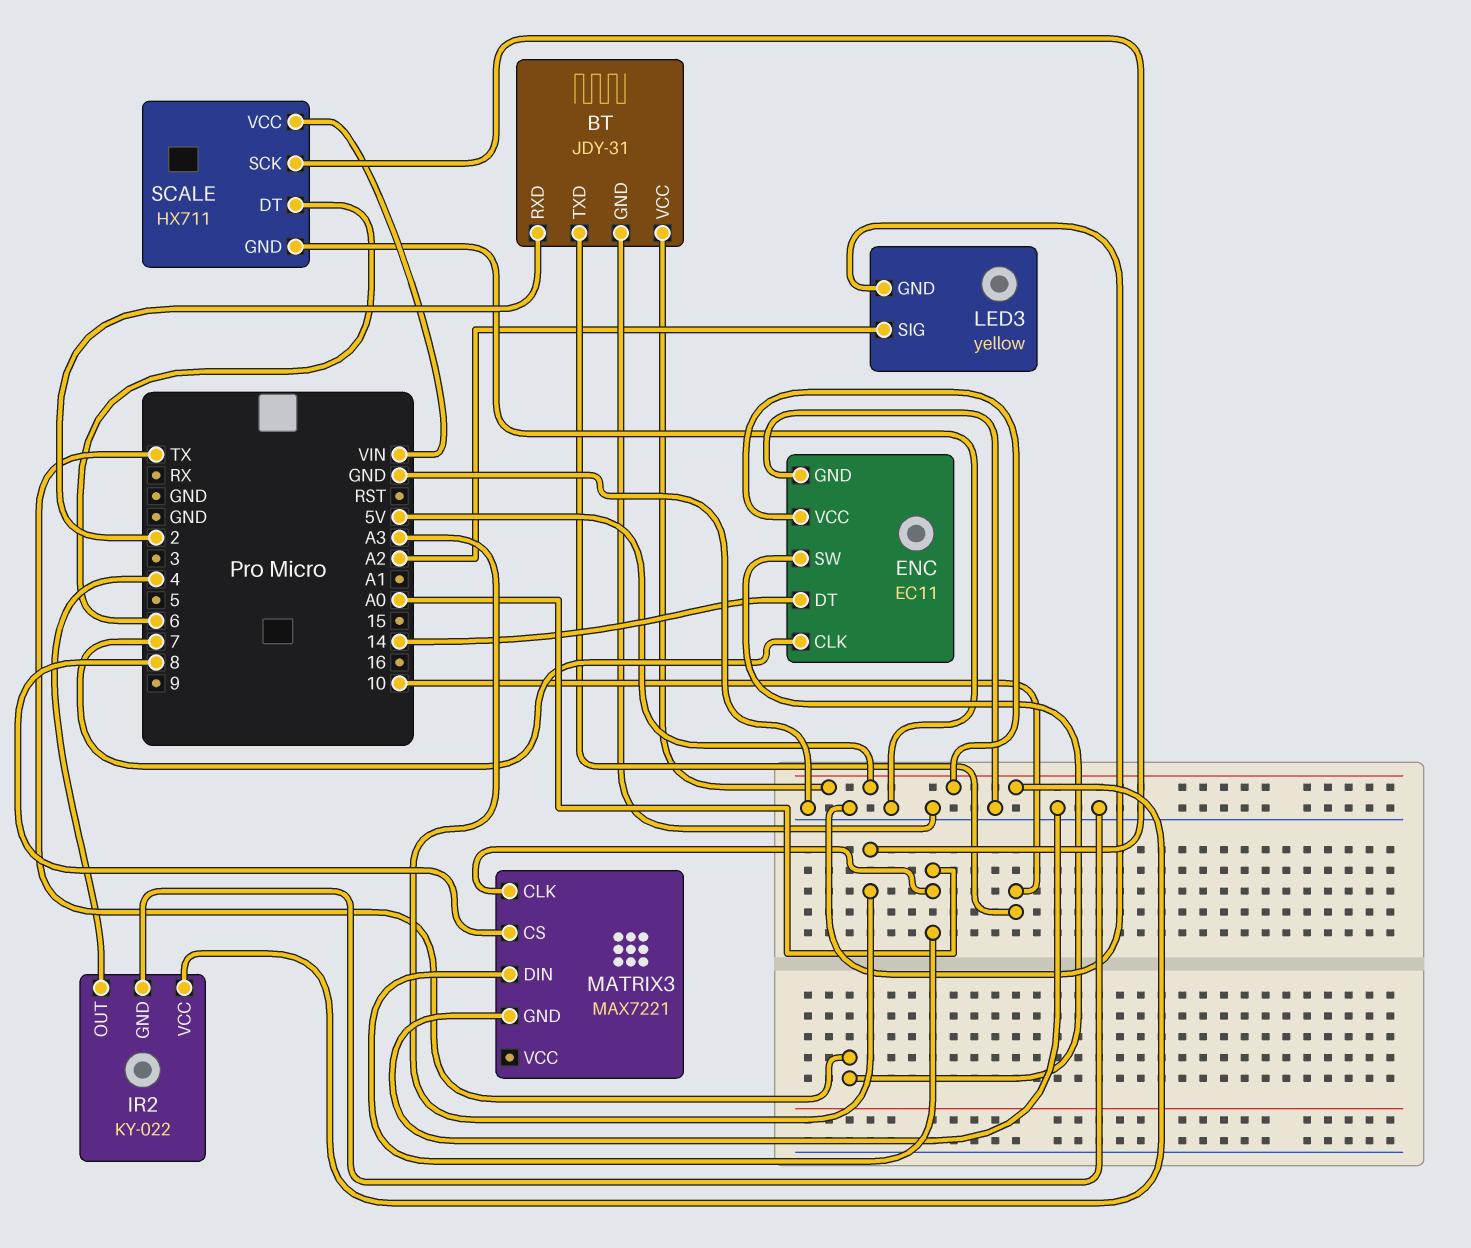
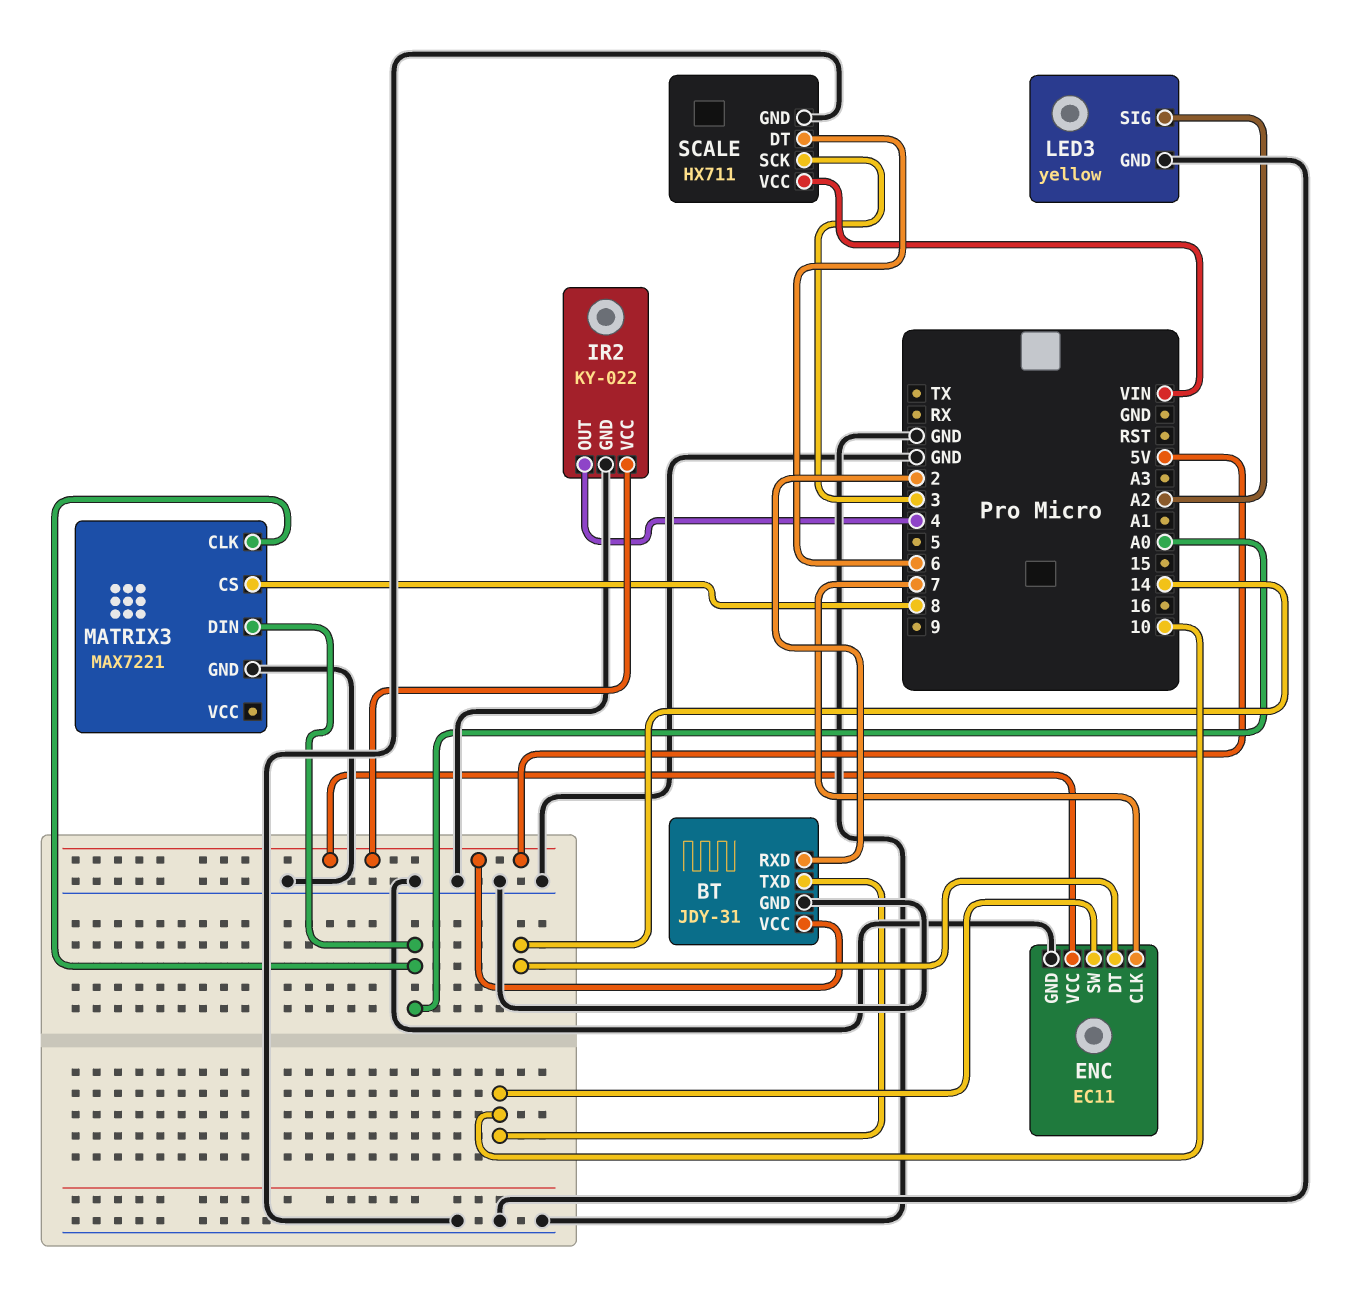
ENC pin SW: TX -> 10
SCALE pin SCK: A3 -> 3

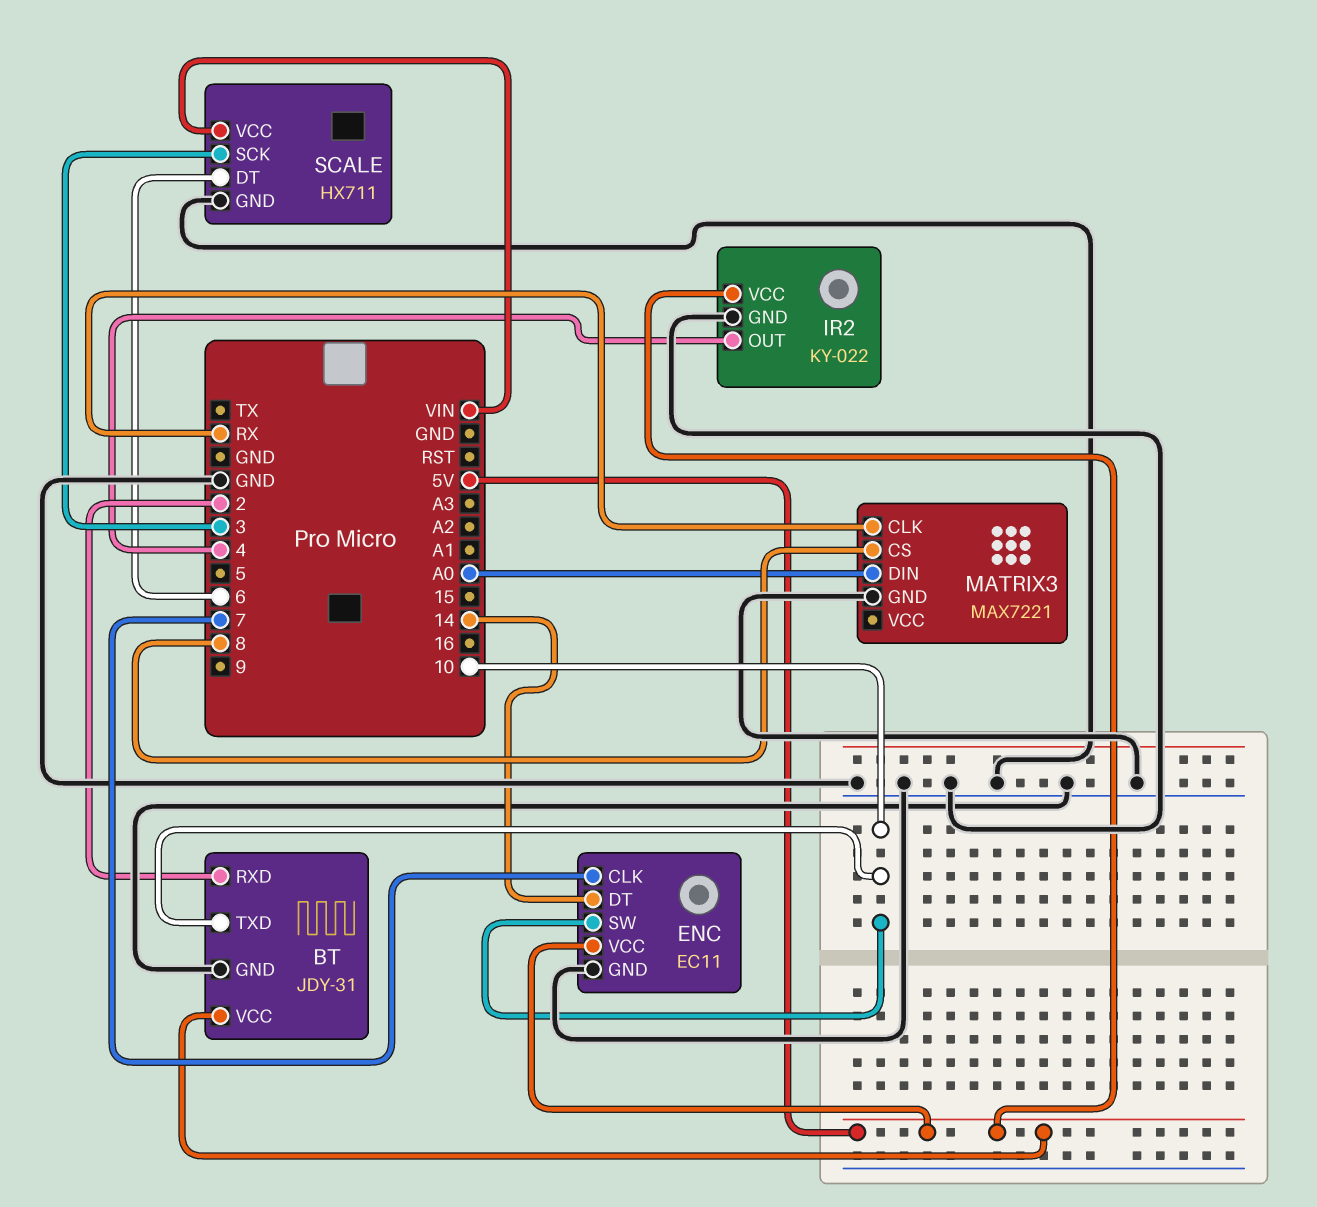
LED3: yellow -> none
LED3 pin GND: GND -> none
LED3 pin SIG: A2 -> none
MATRIX3 pin CLK: A0 -> RX

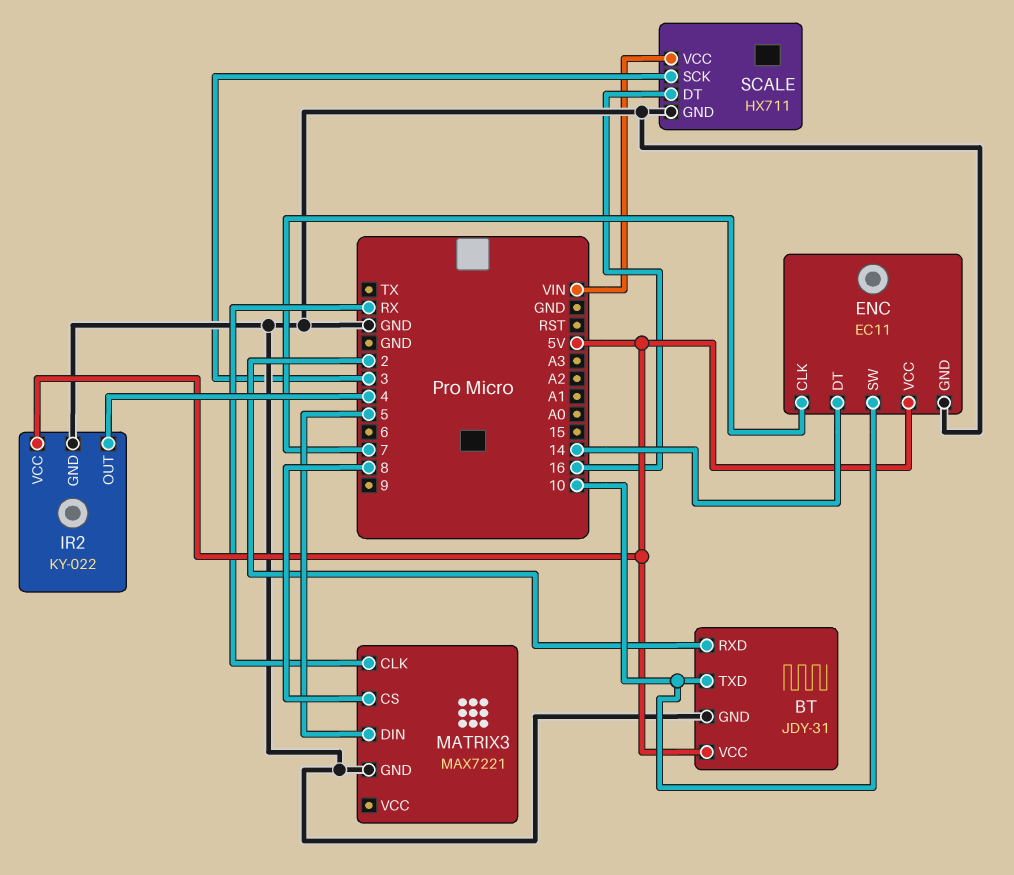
MATRIX3 pin DIN: A0 -> 5
SCALE pin DT: 6 -> 16

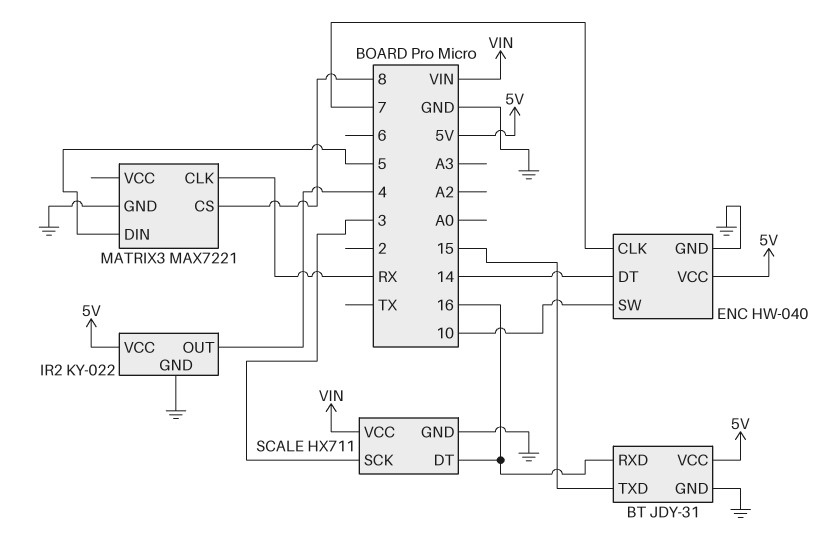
BT pin RXD: 2 -> 16
BT pin TXD: 10 -> 15
ENC: EC11 -> HW-040

